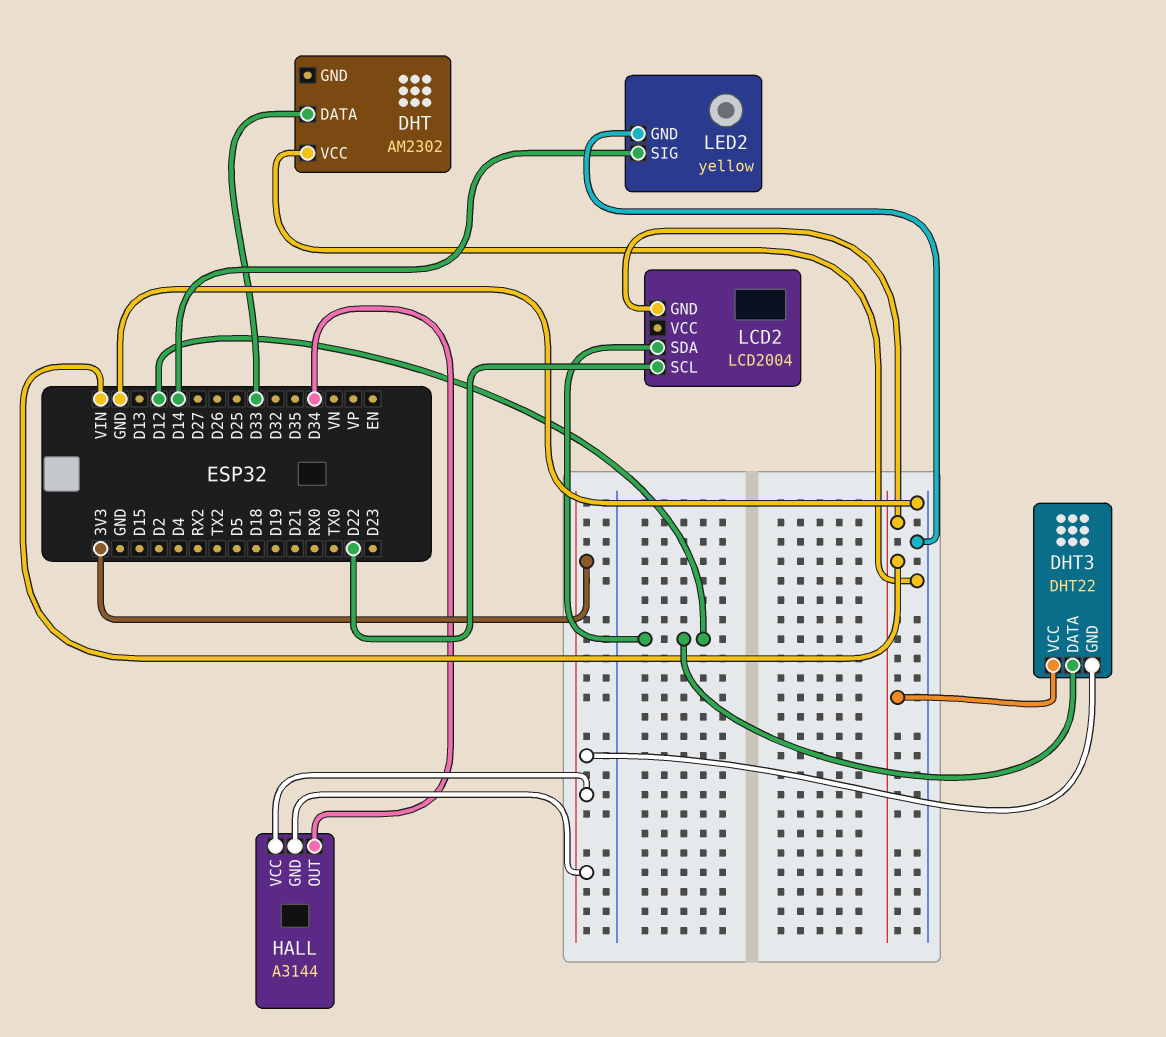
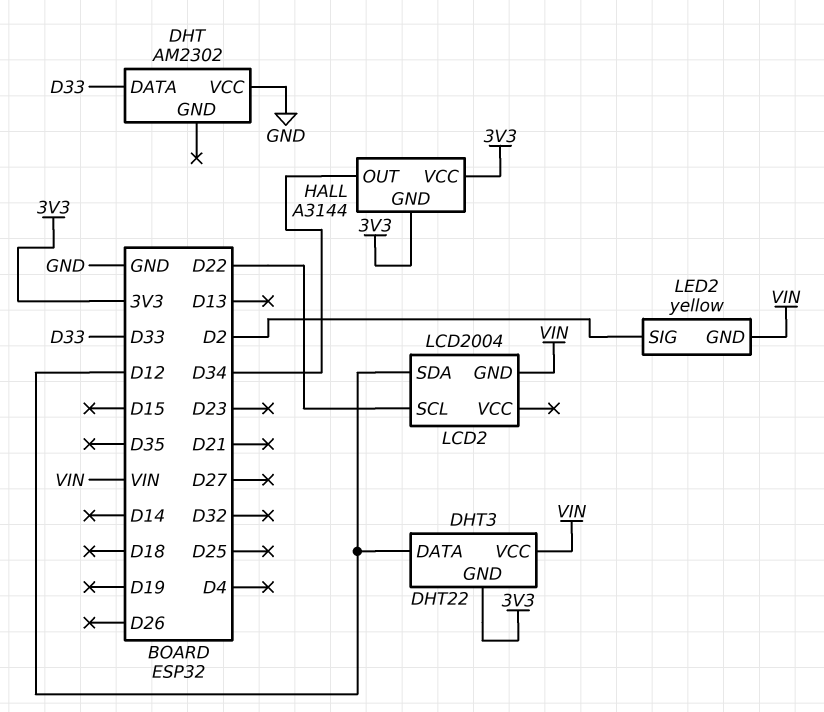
LED2 pin GND: GND -> VIN
LED2 pin SIG: D14 -> D2

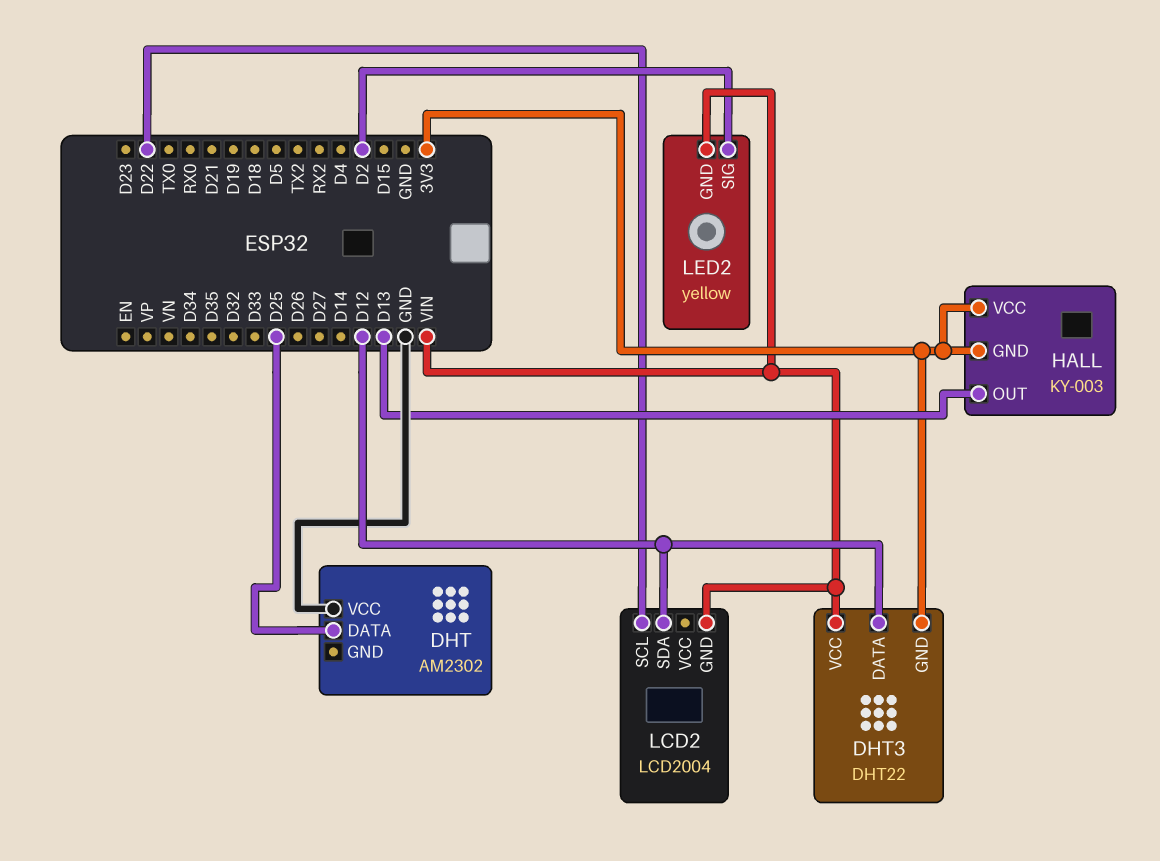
DHT pin DATA: D33 -> D25
HALL: A3144 -> KY-003
HALL pin OUT: D34 -> D13

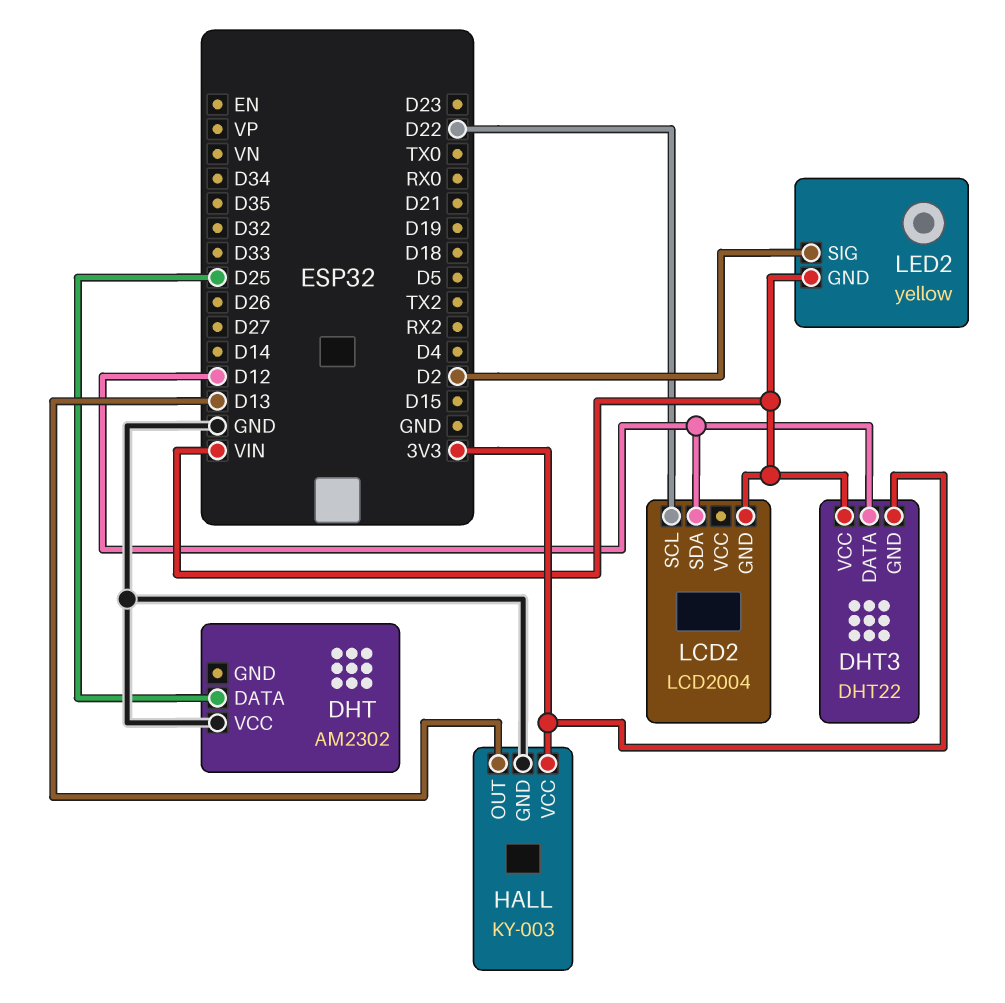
HALL pin GND: 3V3 -> GND

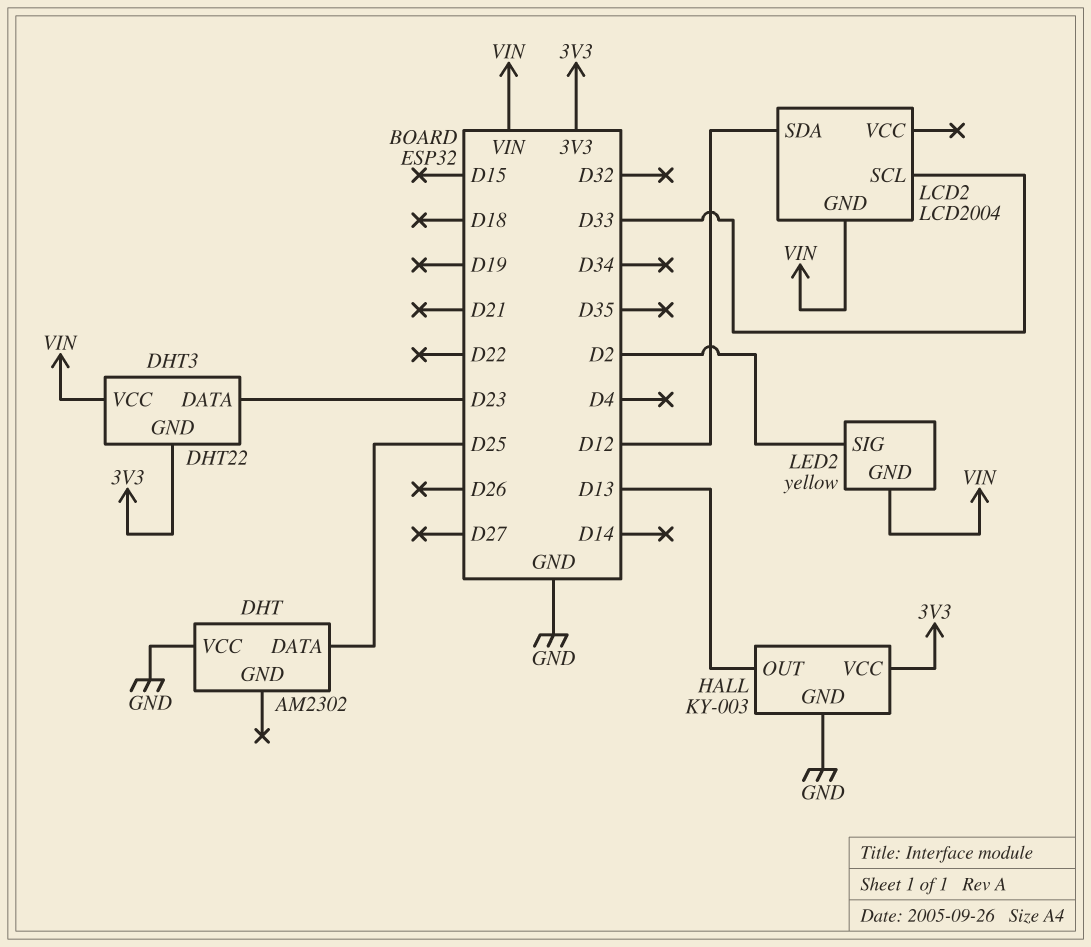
DHT3 pin DATA: D12 -> D23
LCD2 pin SCL: D22 -> D33

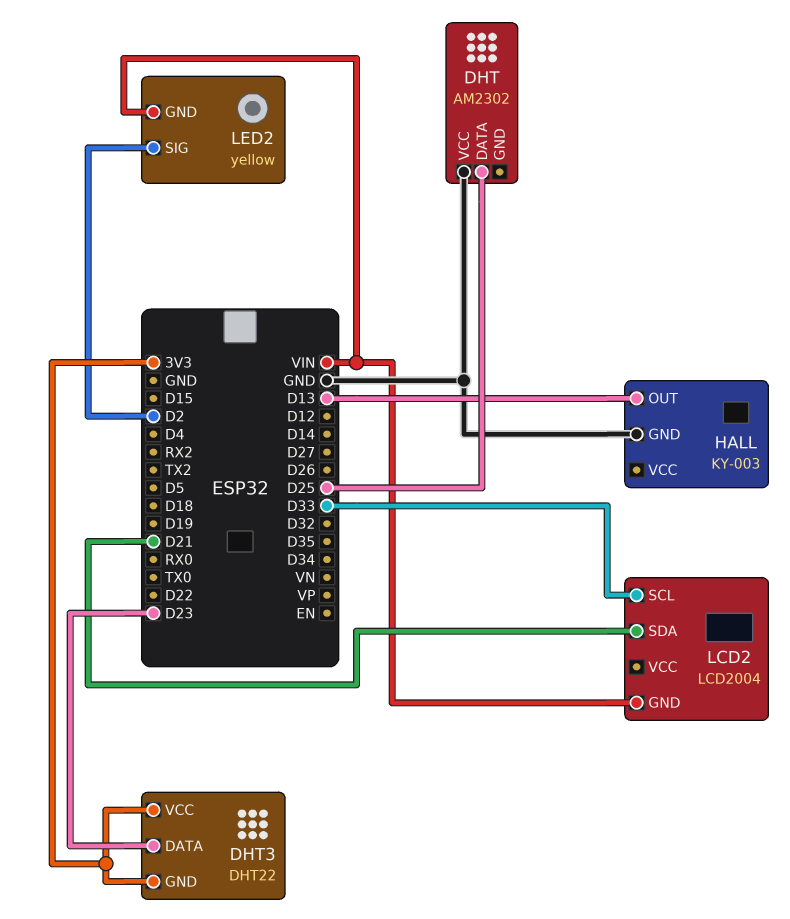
DHT3 pin VCC: VIN -> 3V3
HALL pin VCC: 3V3 -> none
LCD2 pin SDA: D12 -> D21

